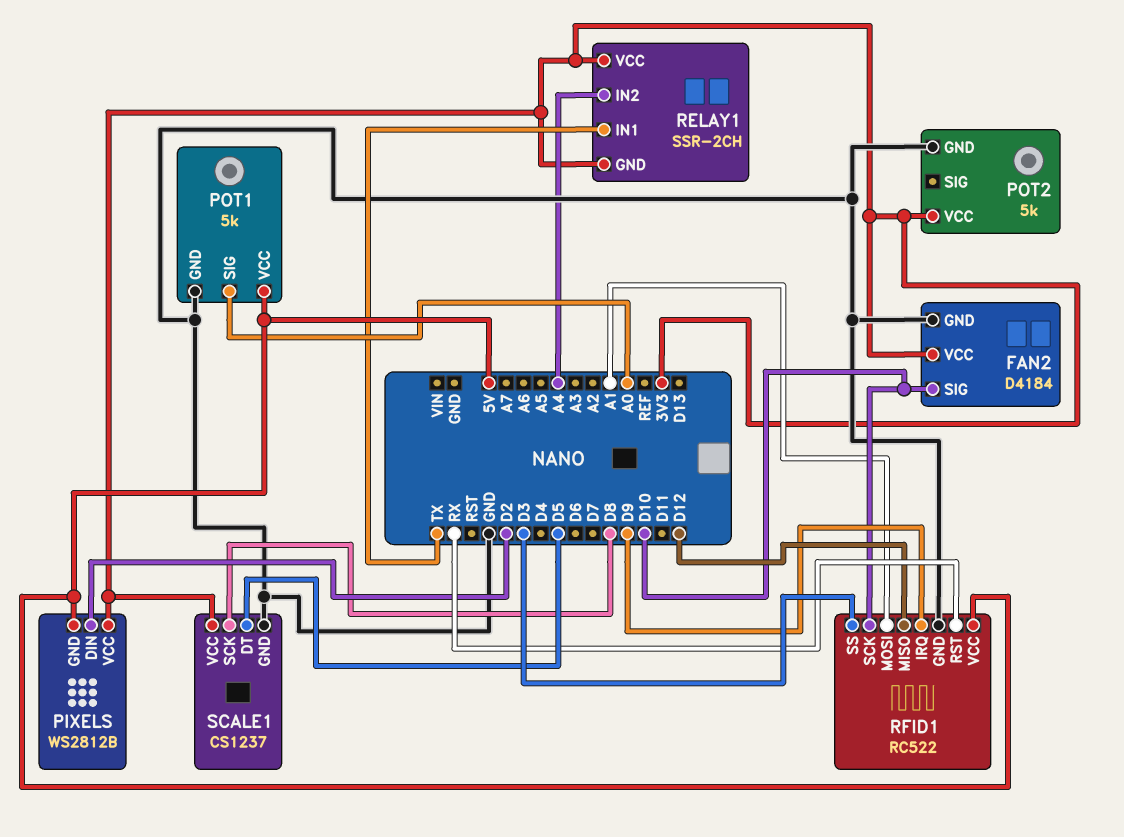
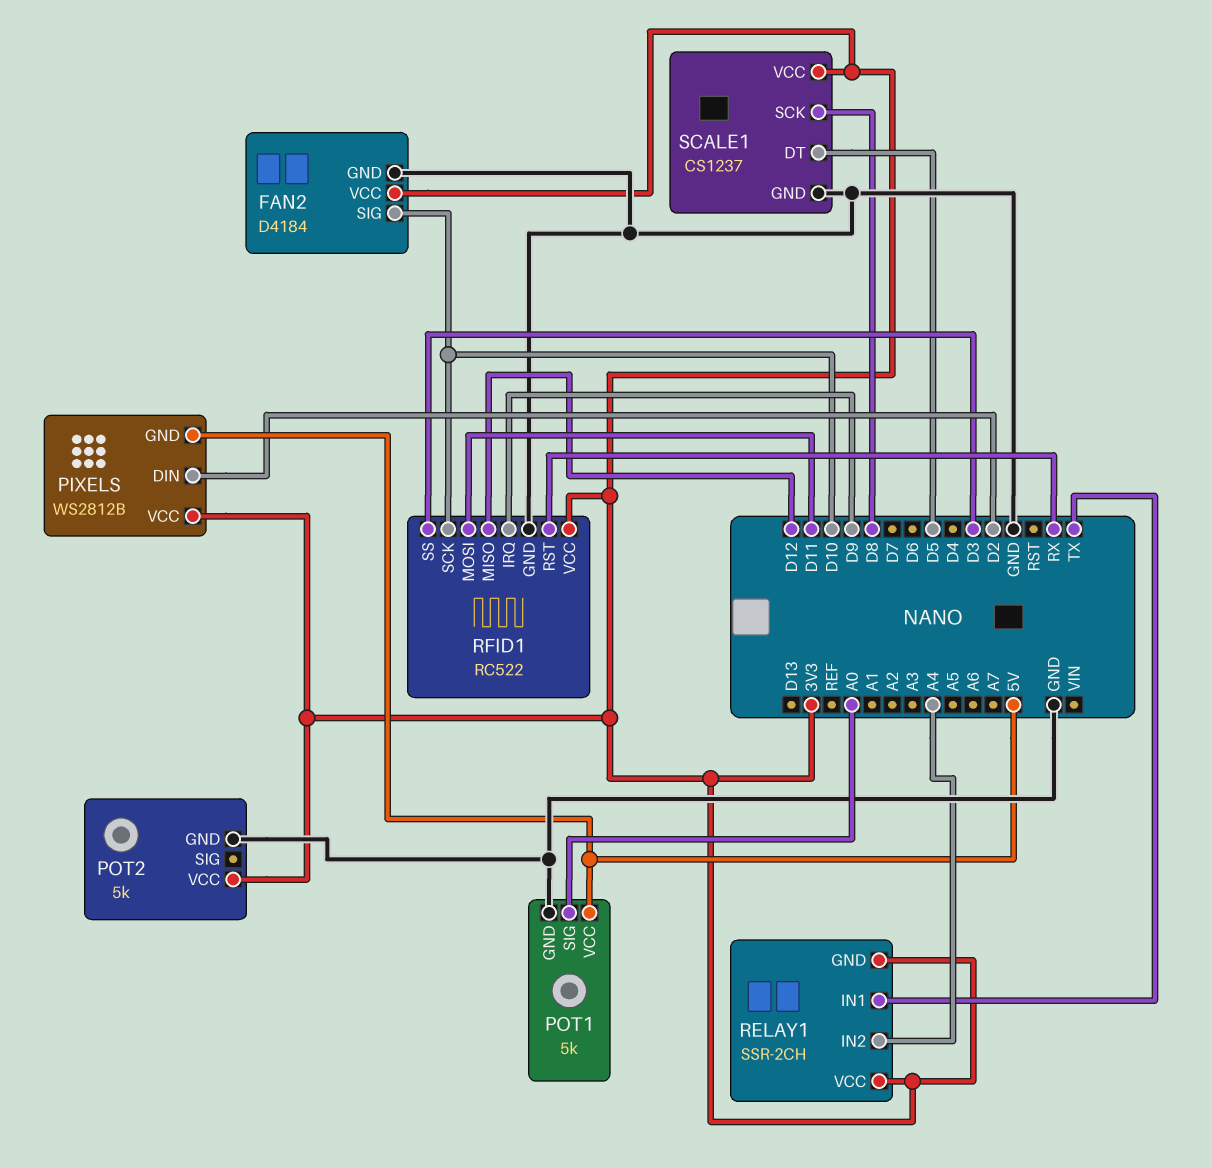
RFID1 pin MOSI: A1 -> D11
RFID1 pin VCC: 5V -> 3V3

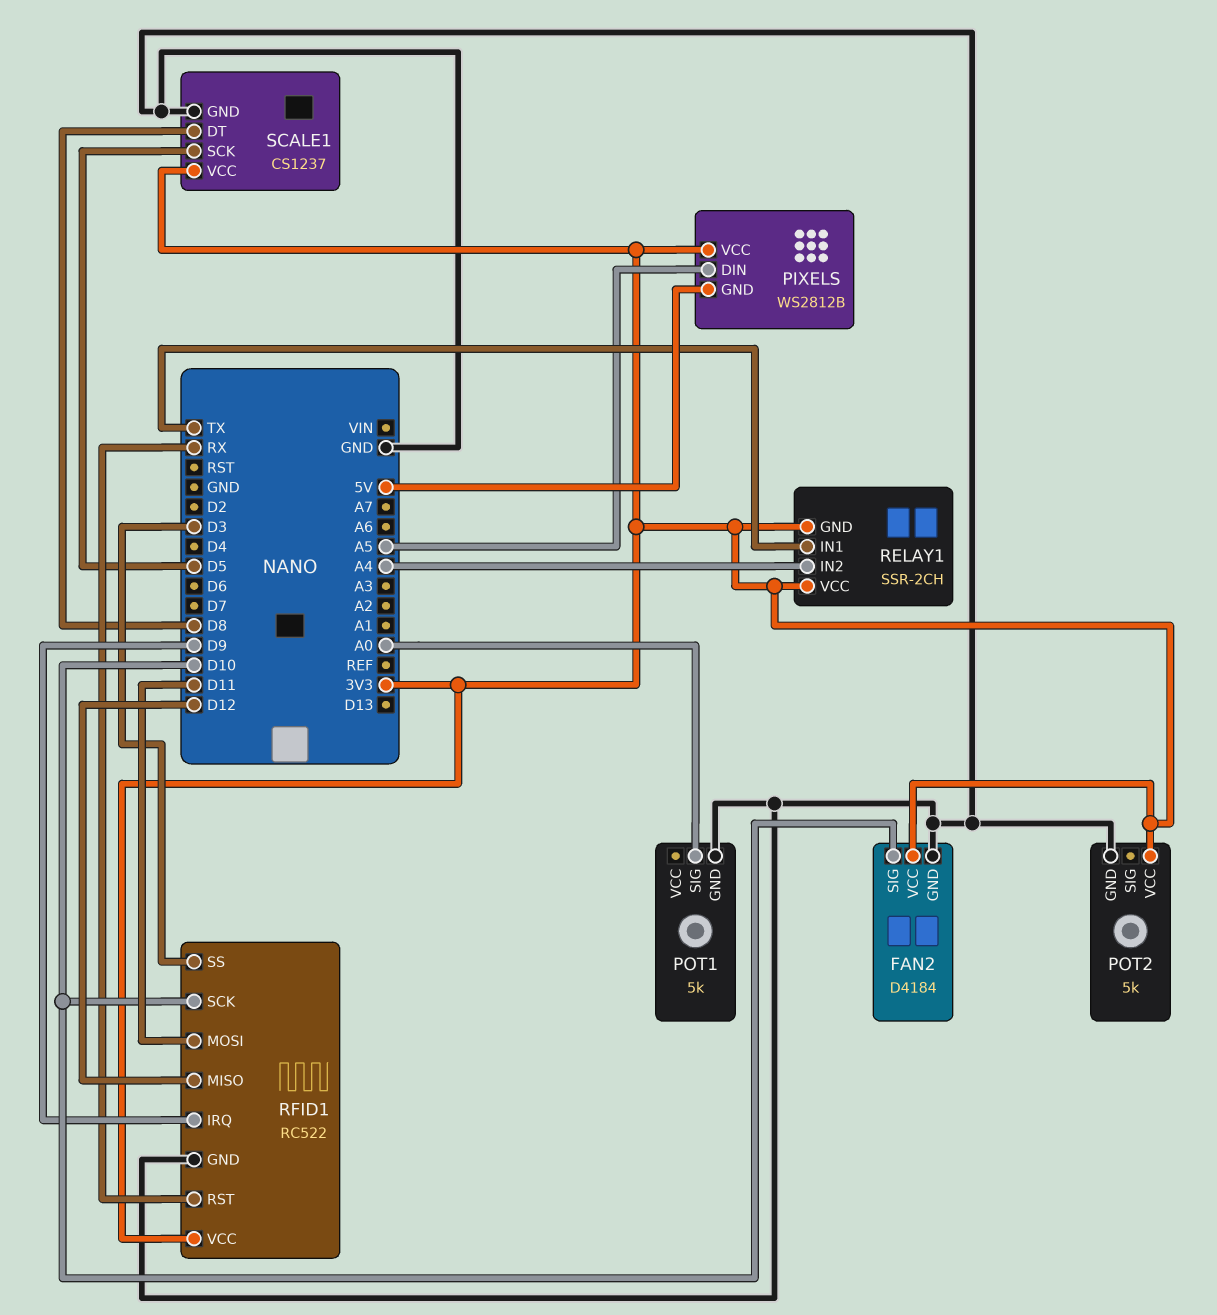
PIXELS pin DIN: D2 -> A5
POT1 pin VCC: 5V -> none
SCALE1 pin DT: D5 -> D8
SCALE1 pin SCK: D8 -> D5

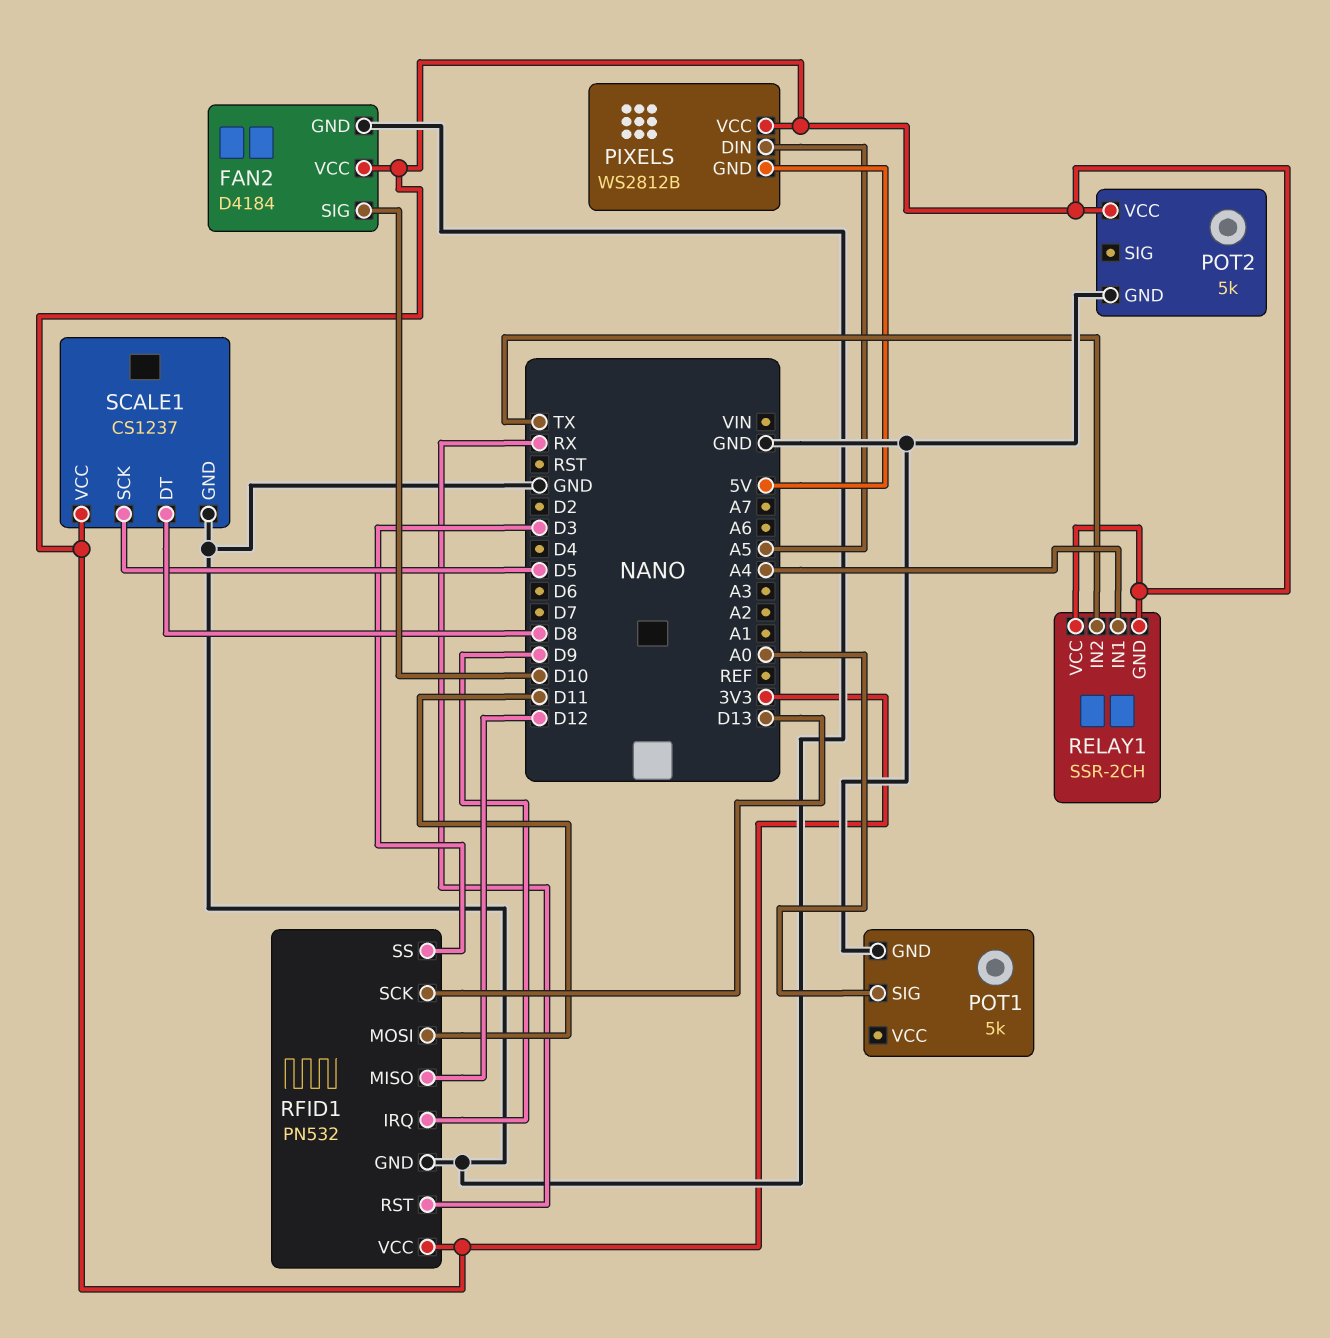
RELAY1 pin IN1: TX -> A4
RELAY1 pin IN2: A4 -> TX
RFID1: RC522 -> PN532
RFID1 pin SCK: D10 -> D13

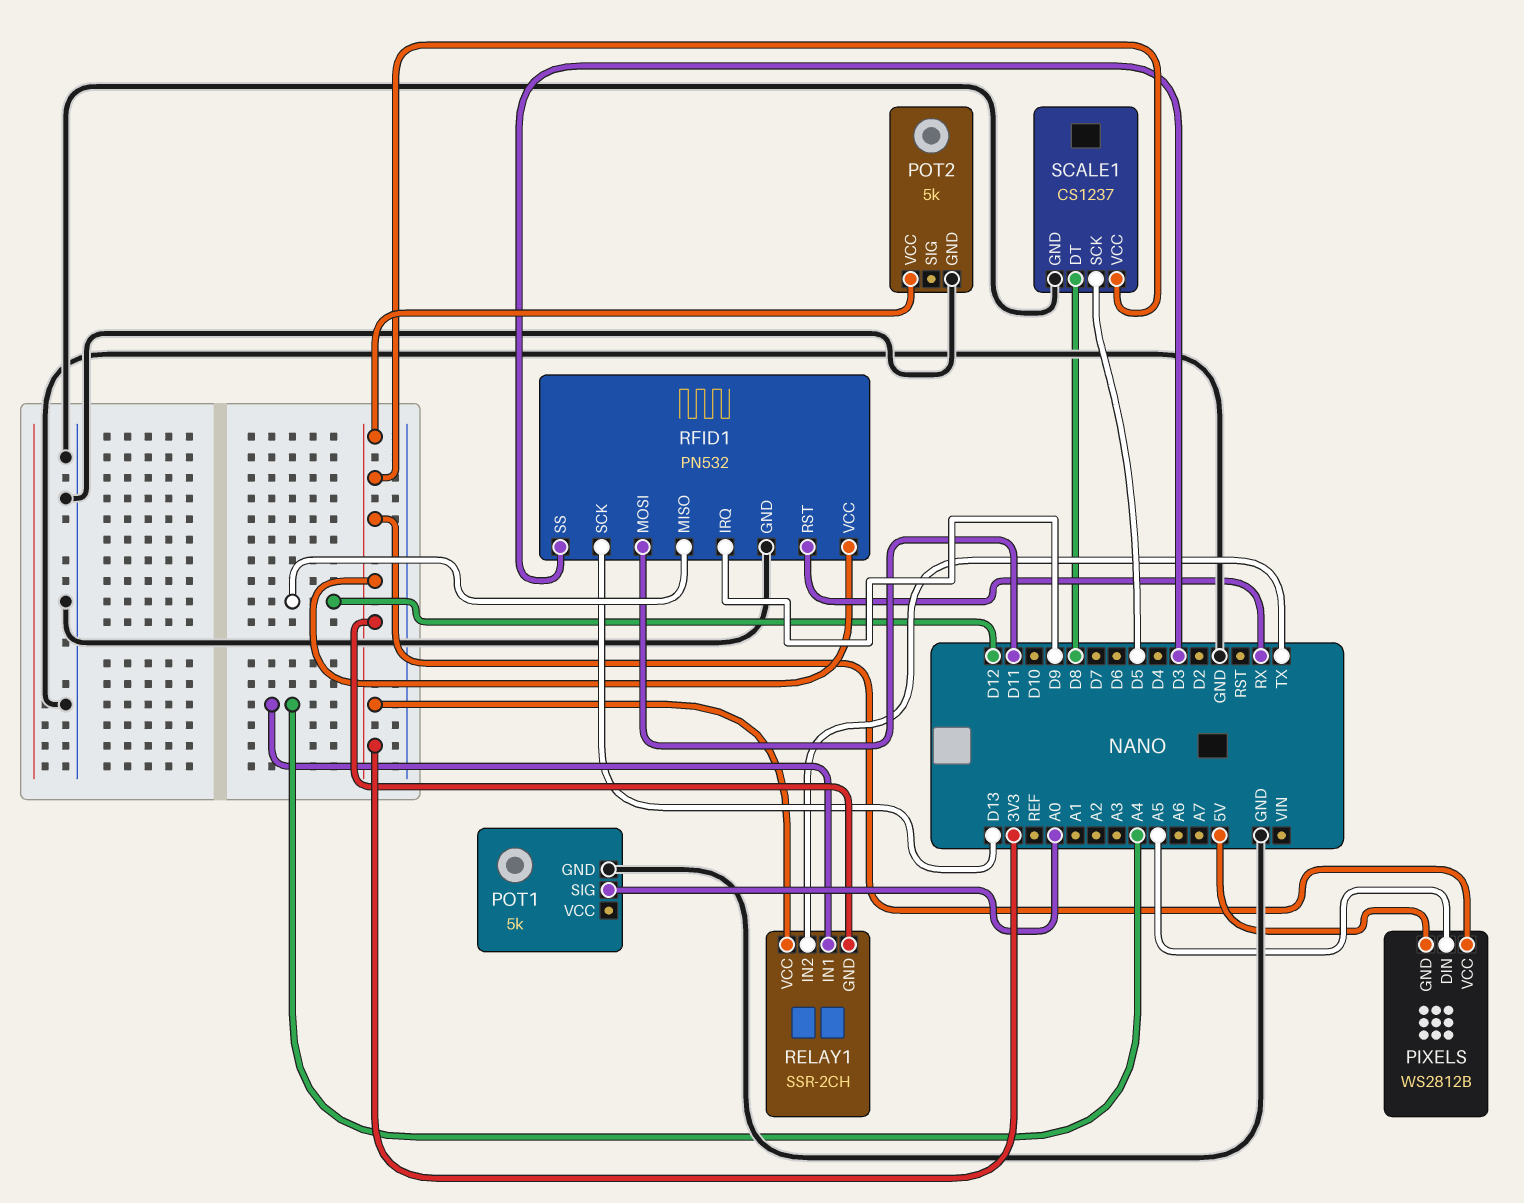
FAN2: D4184 -> none
FAN2 pin GND: GND -> none
FAN2 pin SIG: D10 -> none
FAN2 pin VCC: 3V3 -> none

